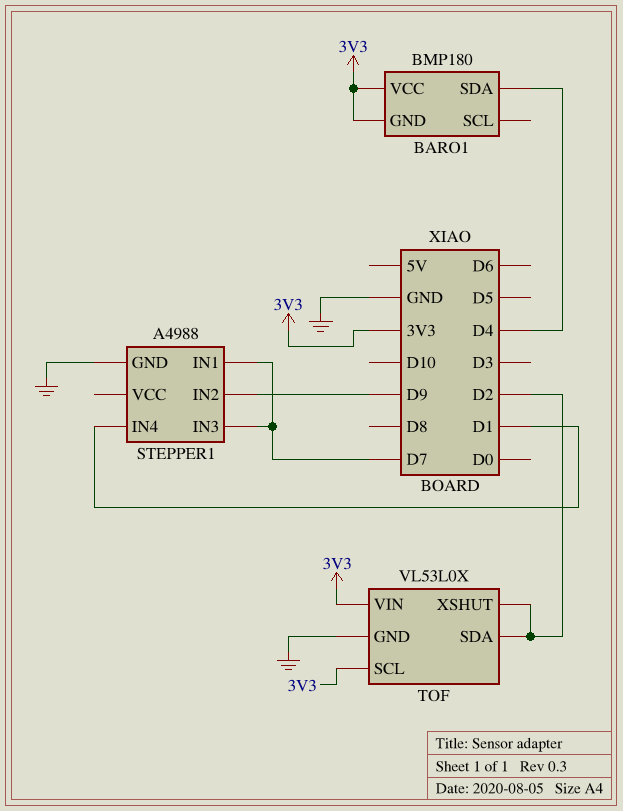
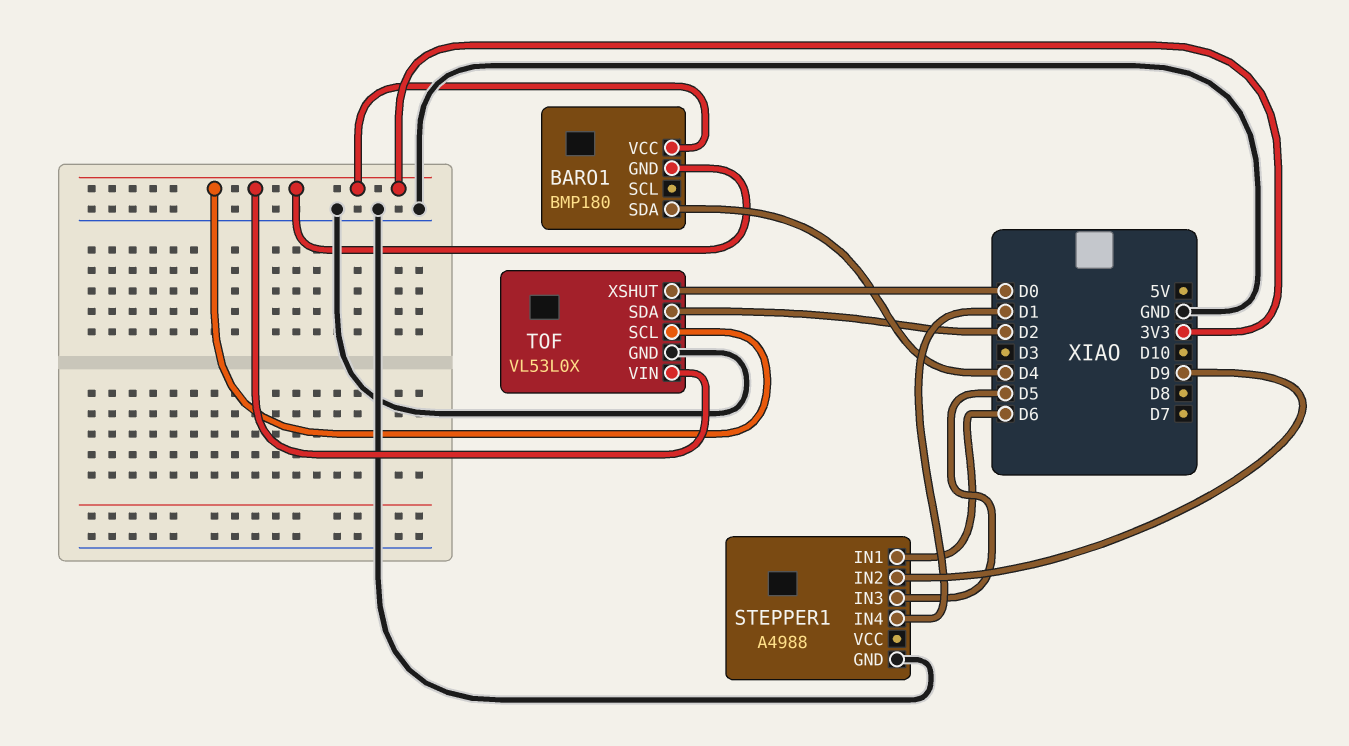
STEPPER1 pin IN1: D7 -> D6
STEPPER1 pin IN3: D7 -> D5
TOF pin XSHUT: D2 -> D0

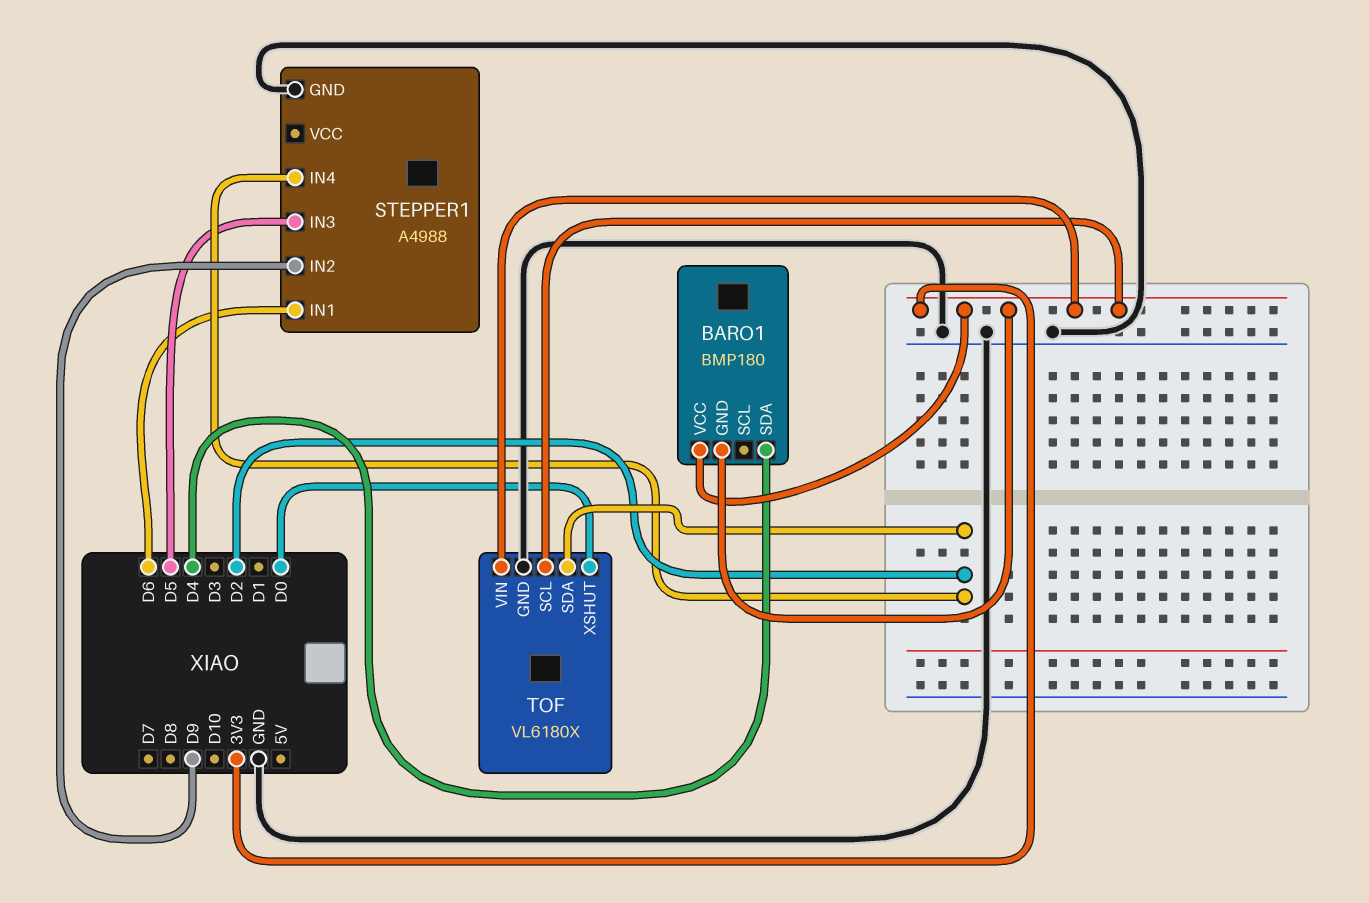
STEPPER1 pin IN4: D1 -> D2
TOF: VL53L0X -> VL6180X

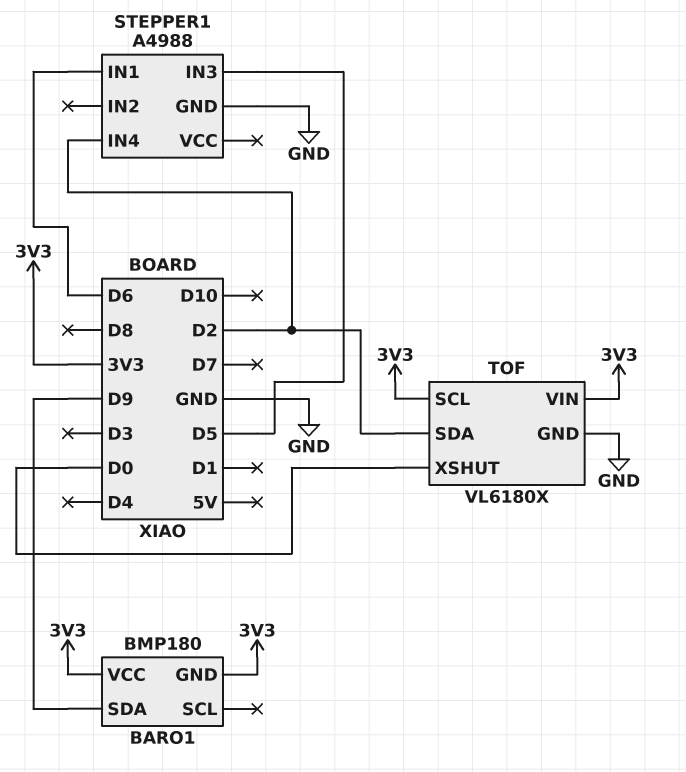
BARO1 pin SDA: D4 -> D9
STEPPER1 pin IN2: D9 -> none

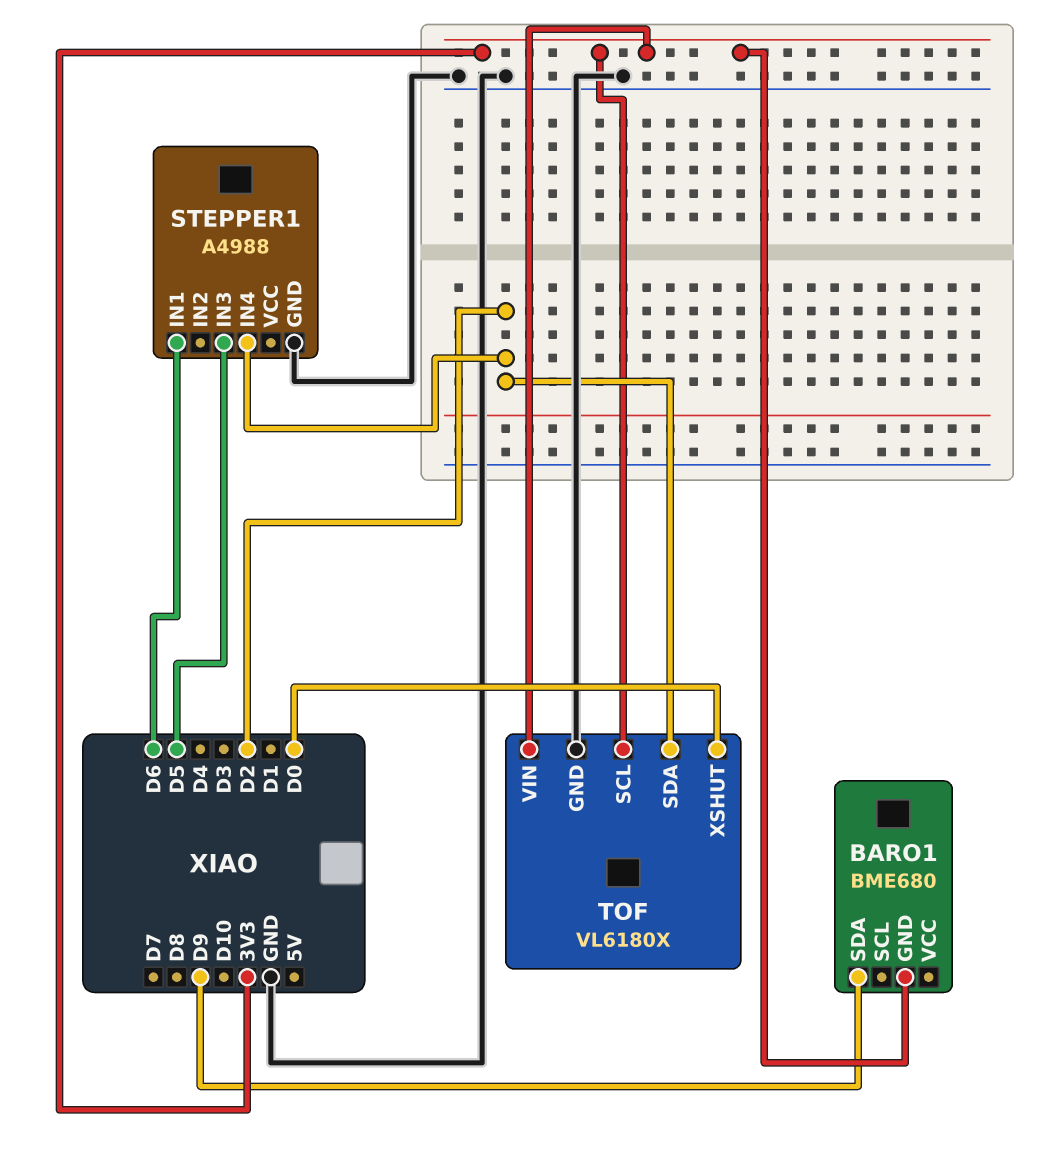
BARO1: BMP180 -> BME680
BARO1 pin VCC: 3V3 -> none

